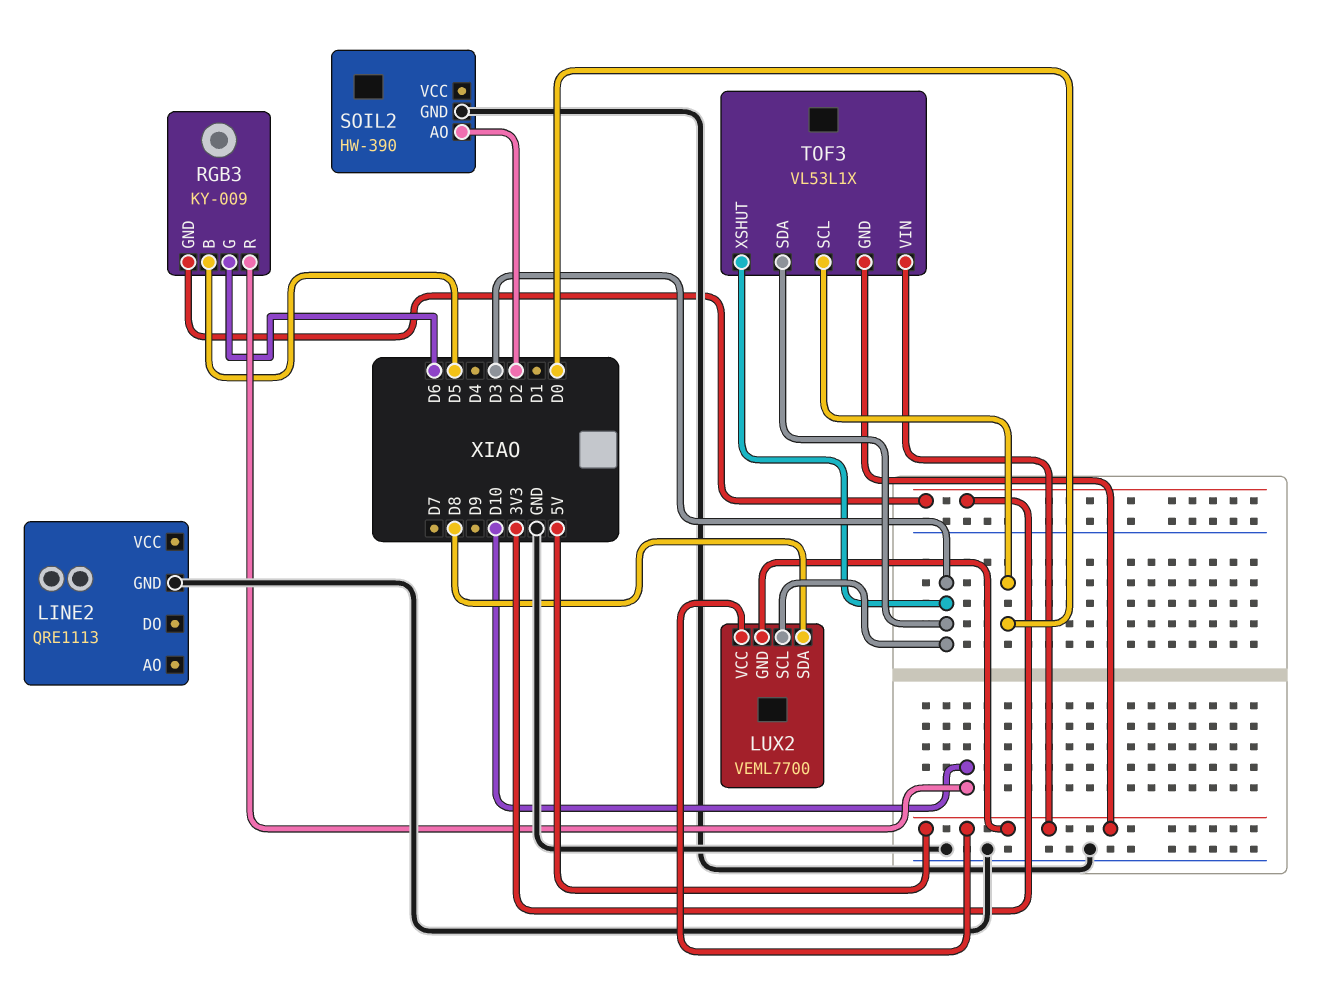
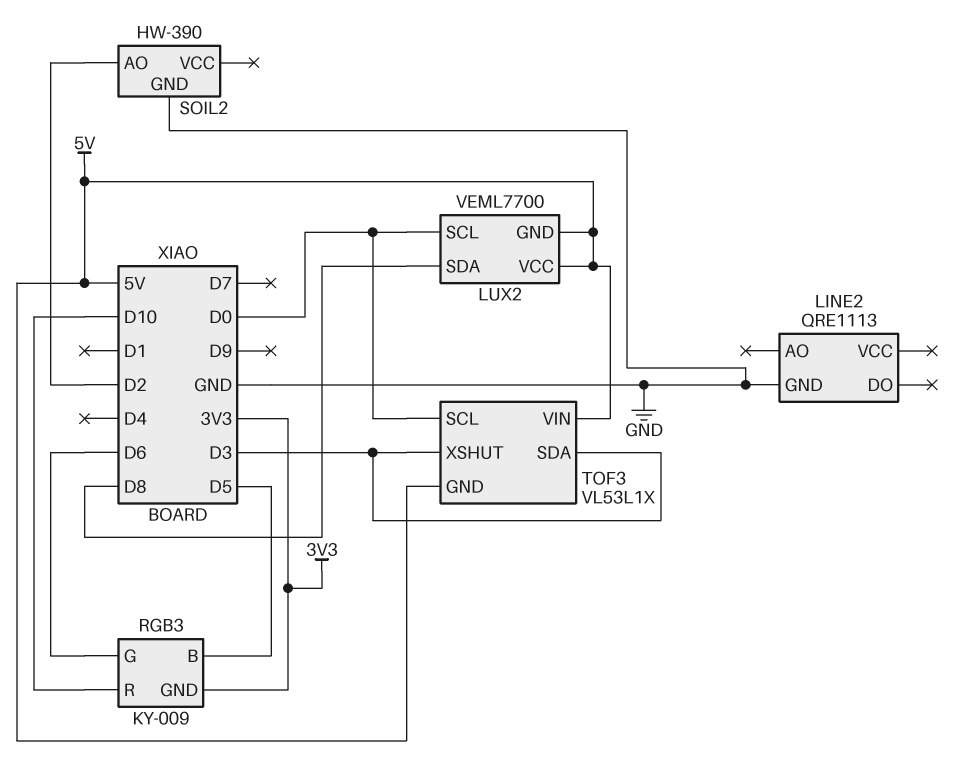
LUX2 pin SCL: D3 -> D0

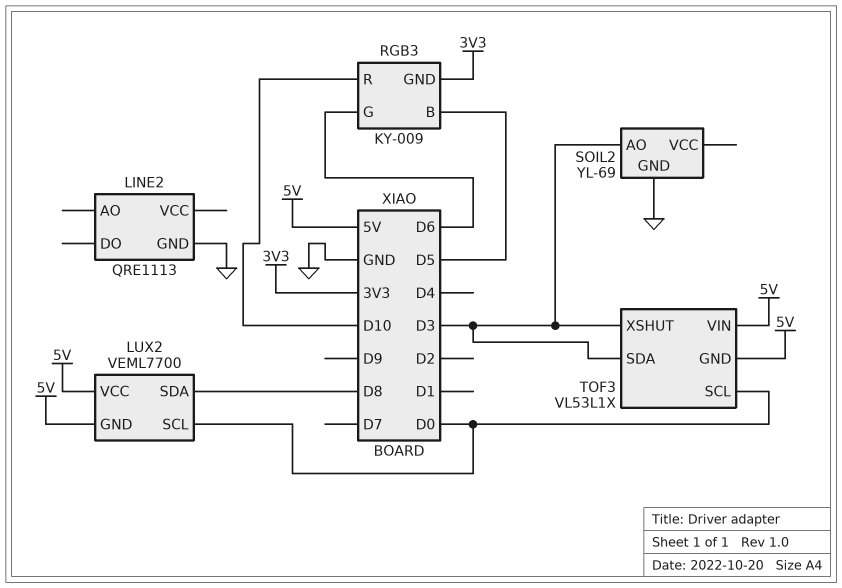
SOIL2: HW-390 -> YL-69
SOIL2 pin AO: D2 -> D3

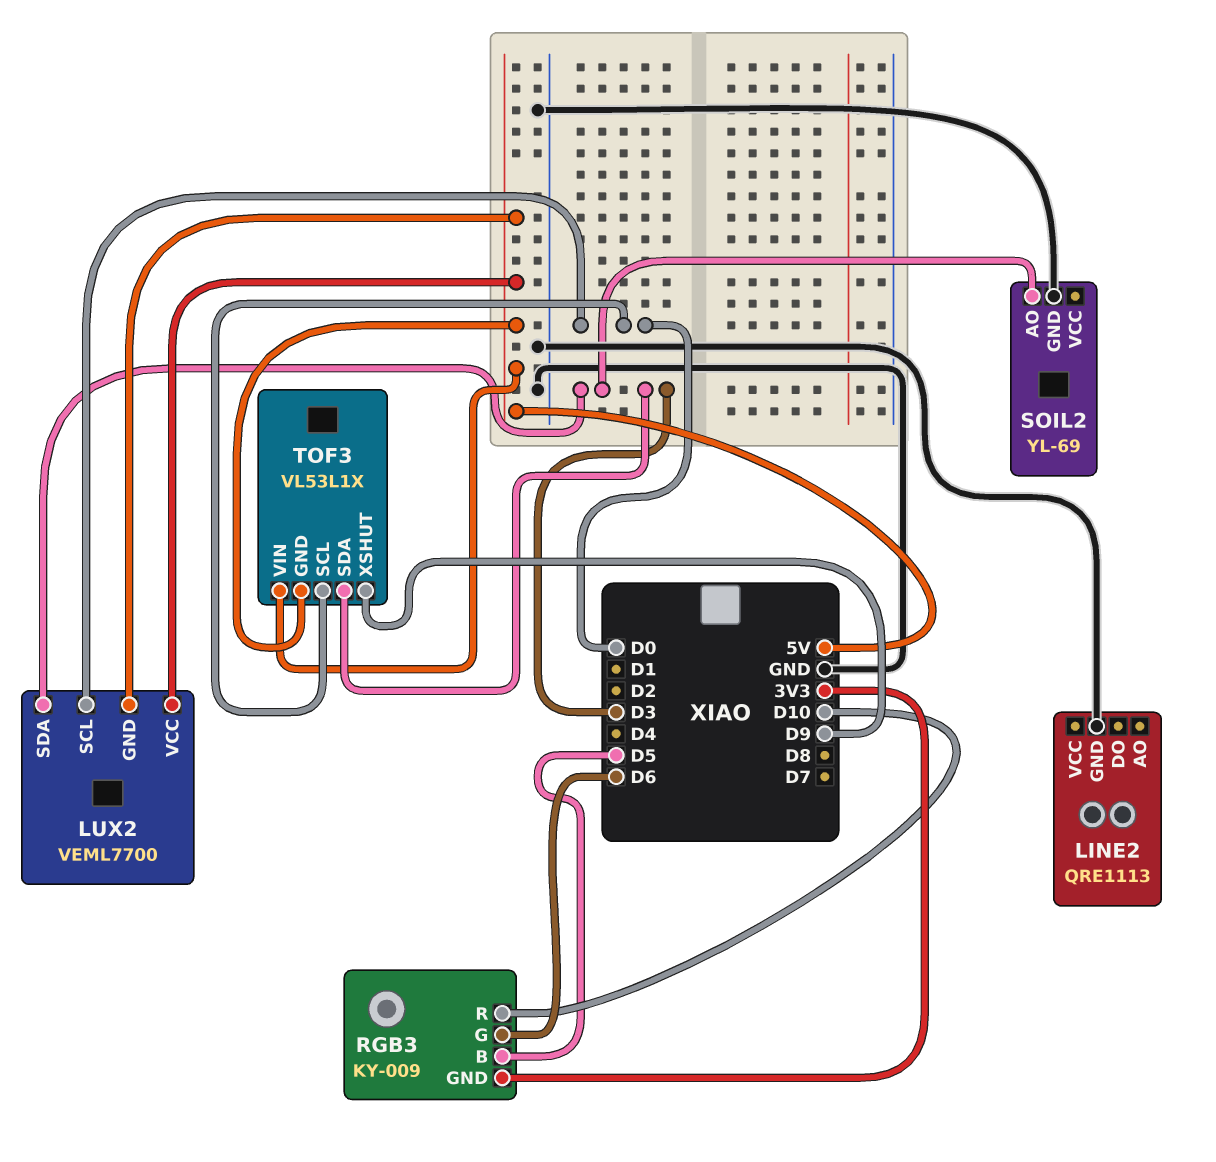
LUX2 pin SDA: D8 -> D3
TOF3 pin XSHUT: D3 -> D9

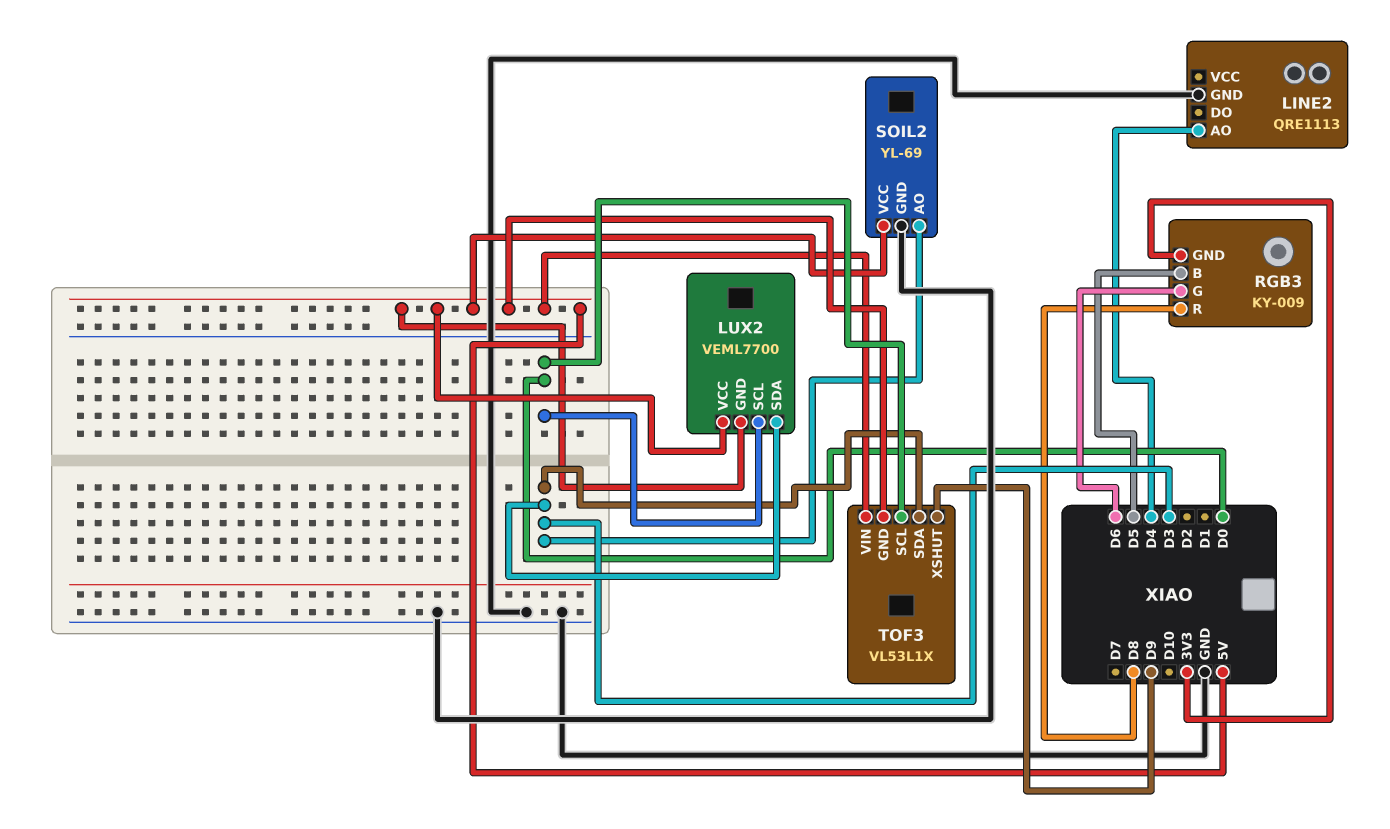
LINE2 pin AO: none -> D4
RGB3 pin R: D10 -> D8
SOIL2 pin VCC: none -> 5V

